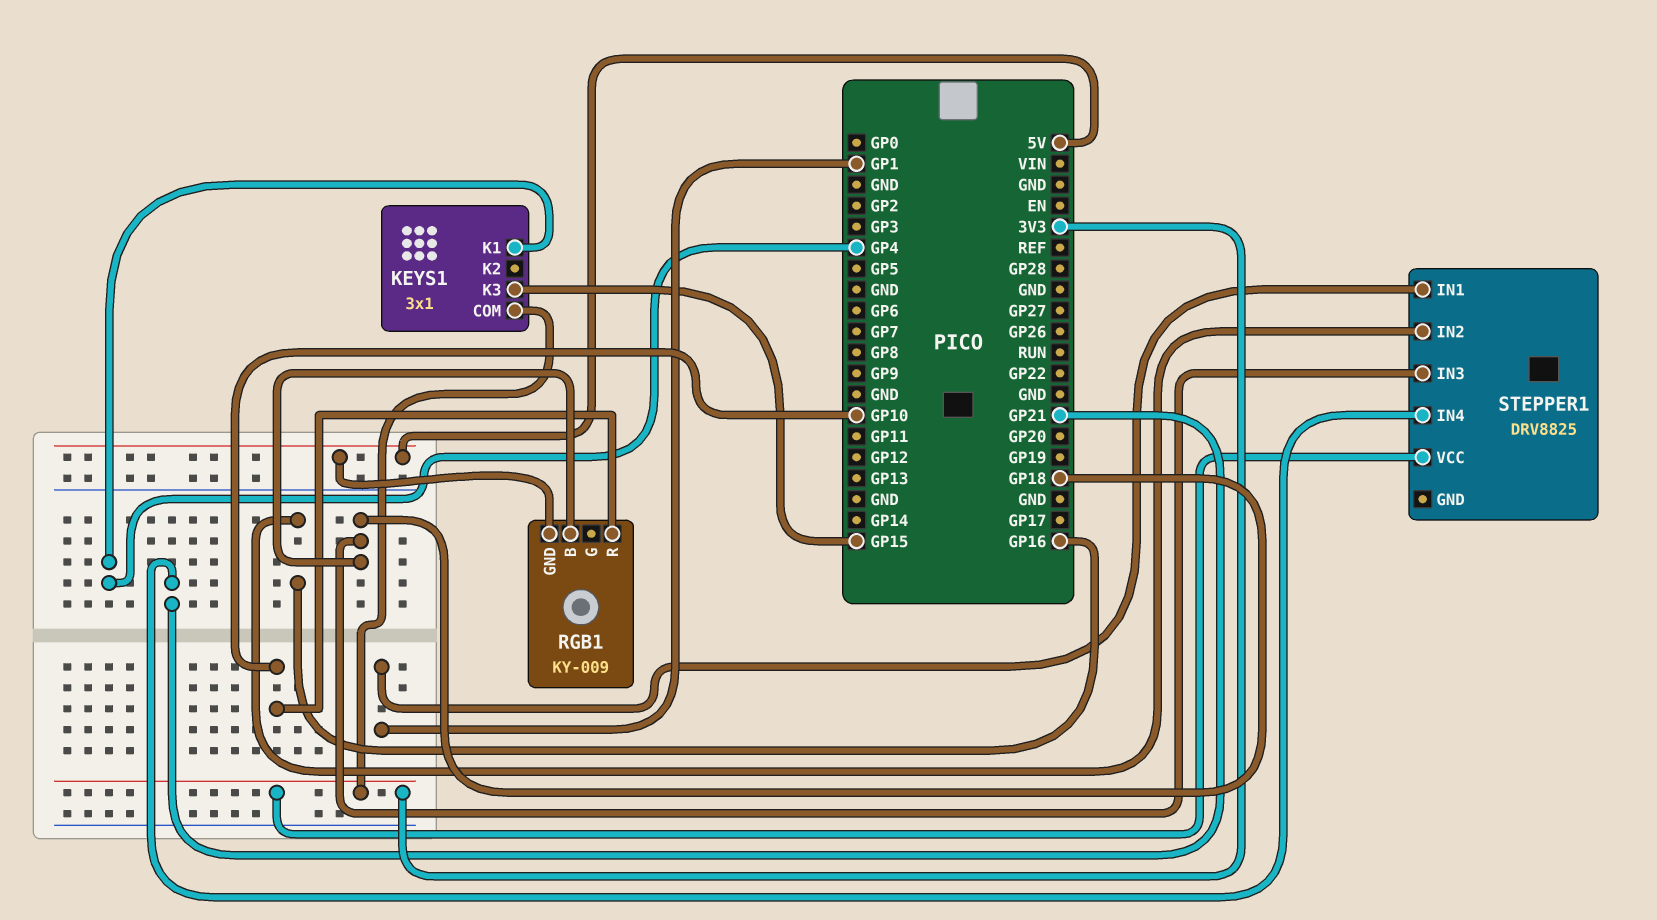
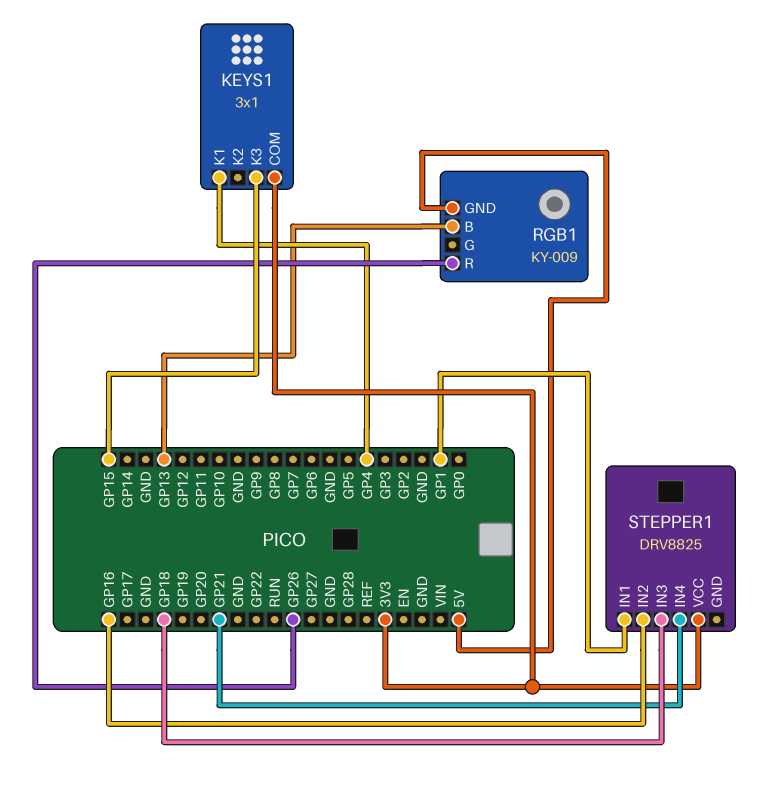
RGB1 pin B: GP18 -> GP13
RGB1 pin R: GP10 -> GP26

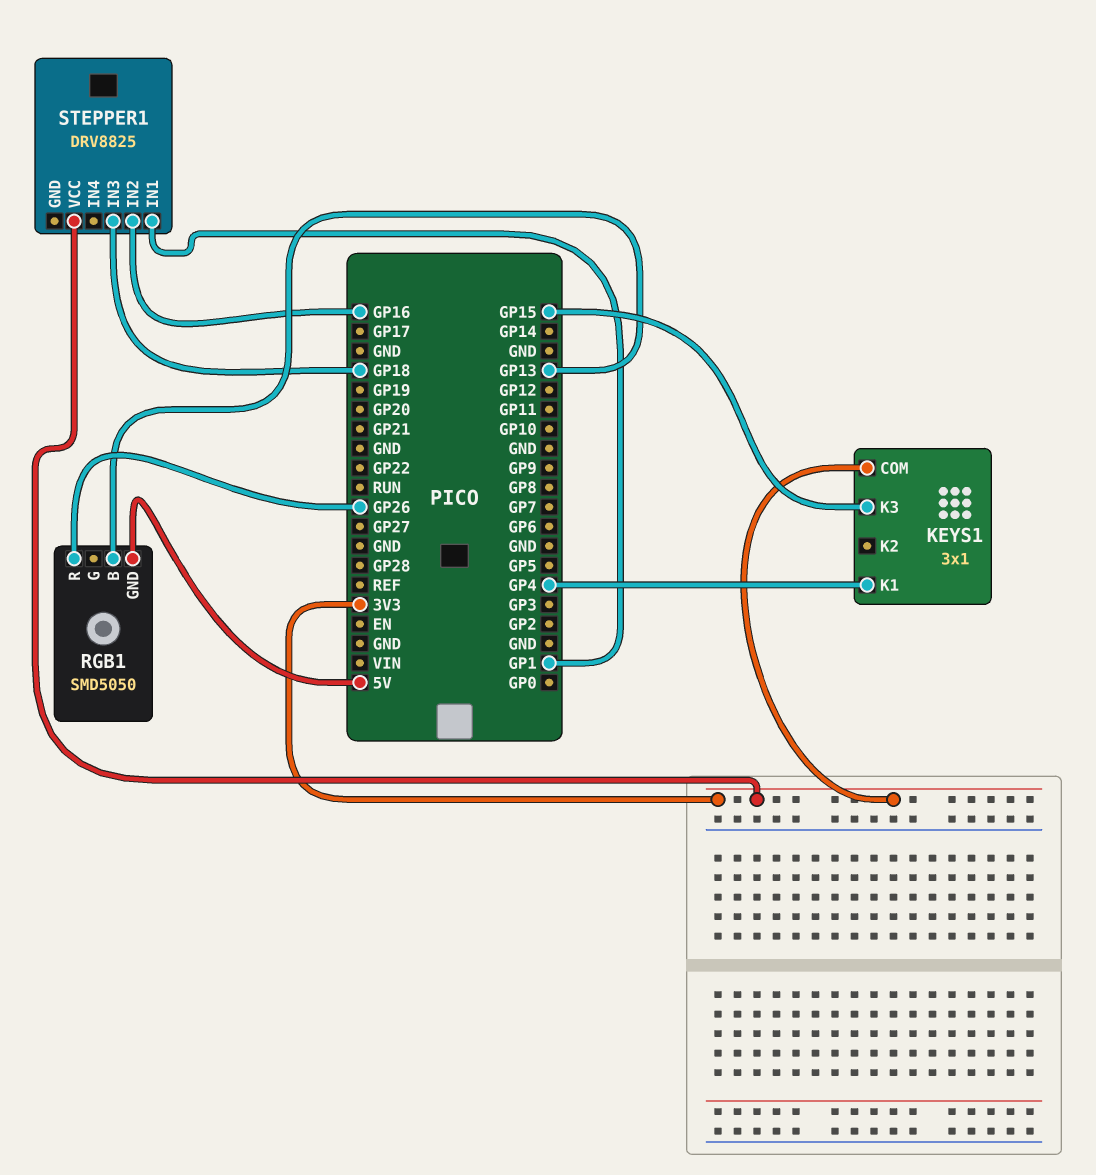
RGB1: KY-009 -> SMD5050
STEPPER1 pin IN4: GP21 -> none

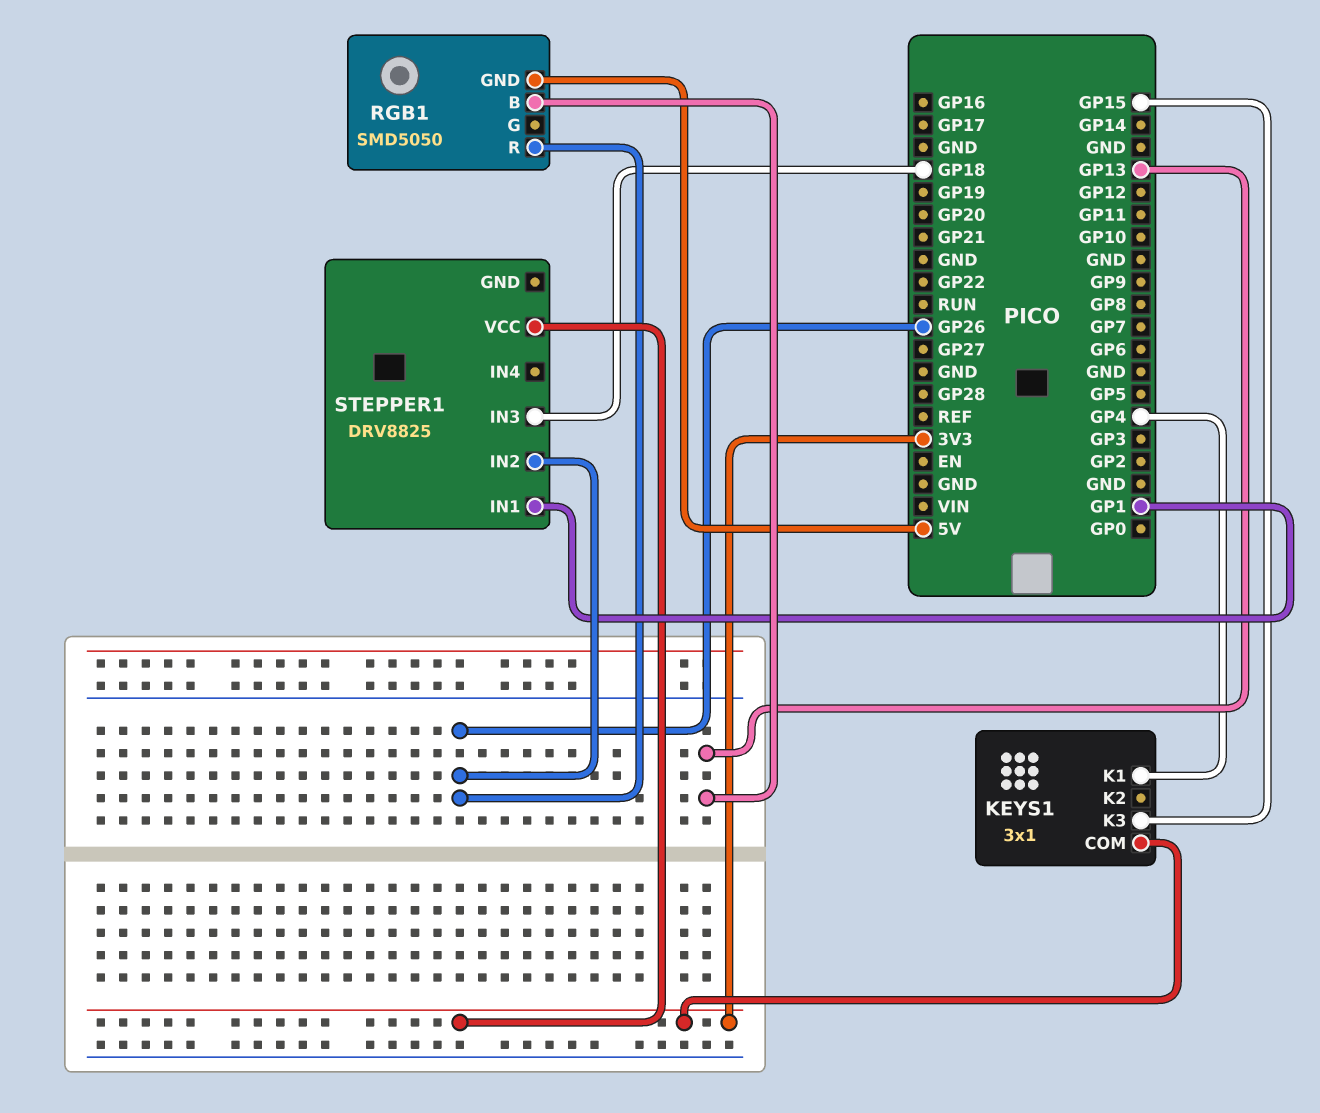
STEPPER1 pin IN2: GP16 -> GP26

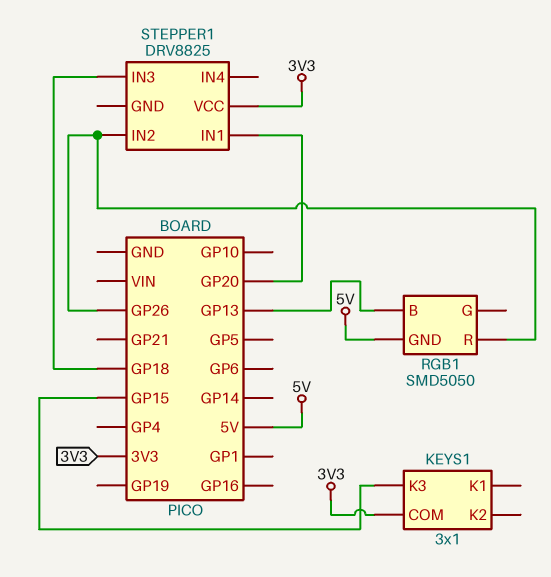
KEYS1 pin K1: GP4 -> none
STEPPER1 pin IN1: GP1 -> GP20

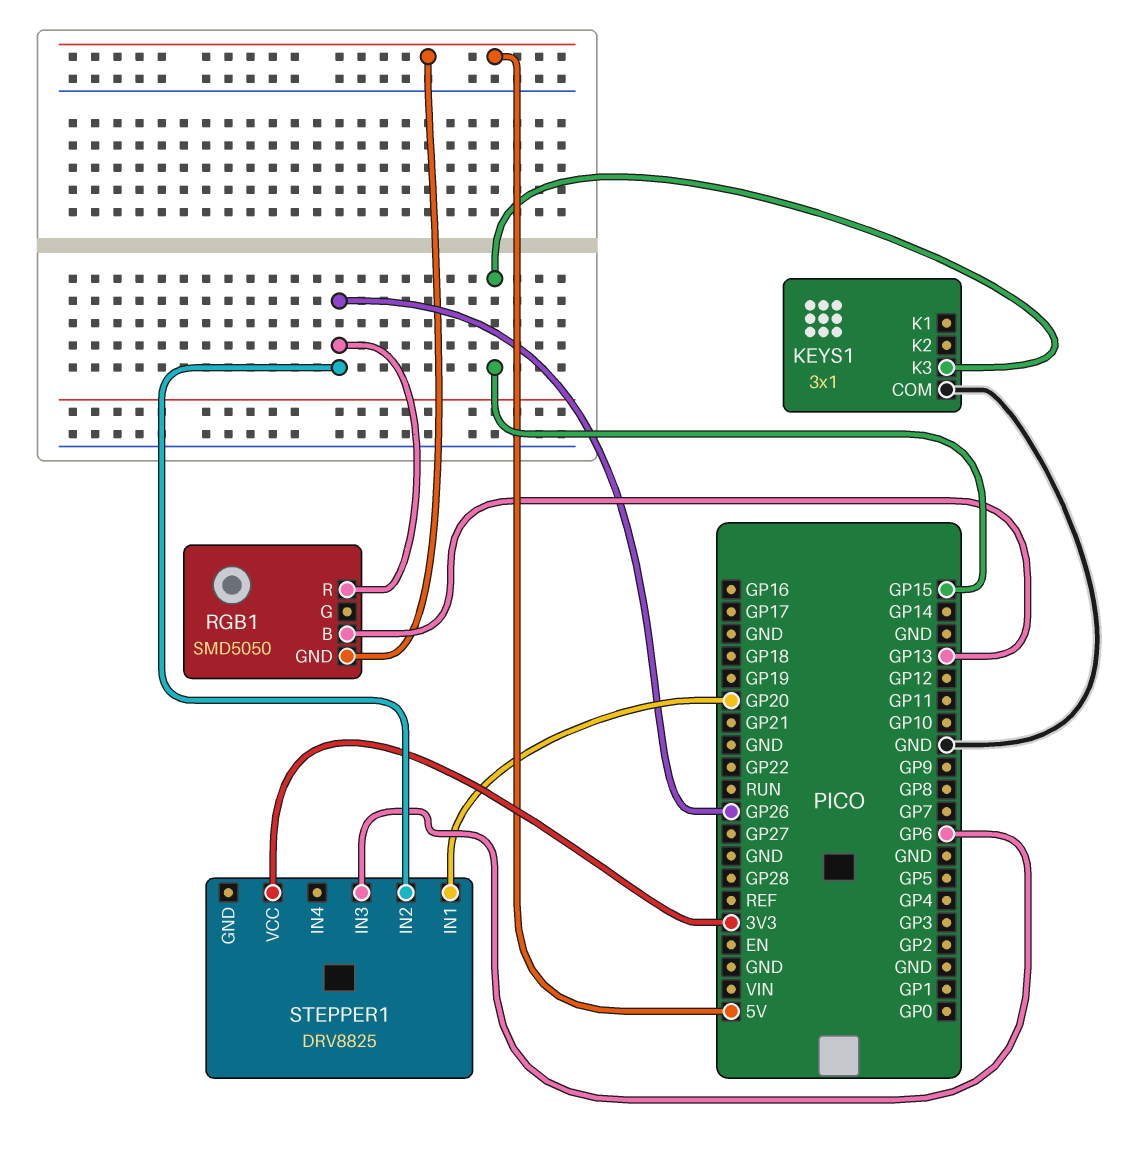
KEYS1 pin COM: 3V3 -> GND
STEPPER1 pin IN3: GP18 -> GP6

